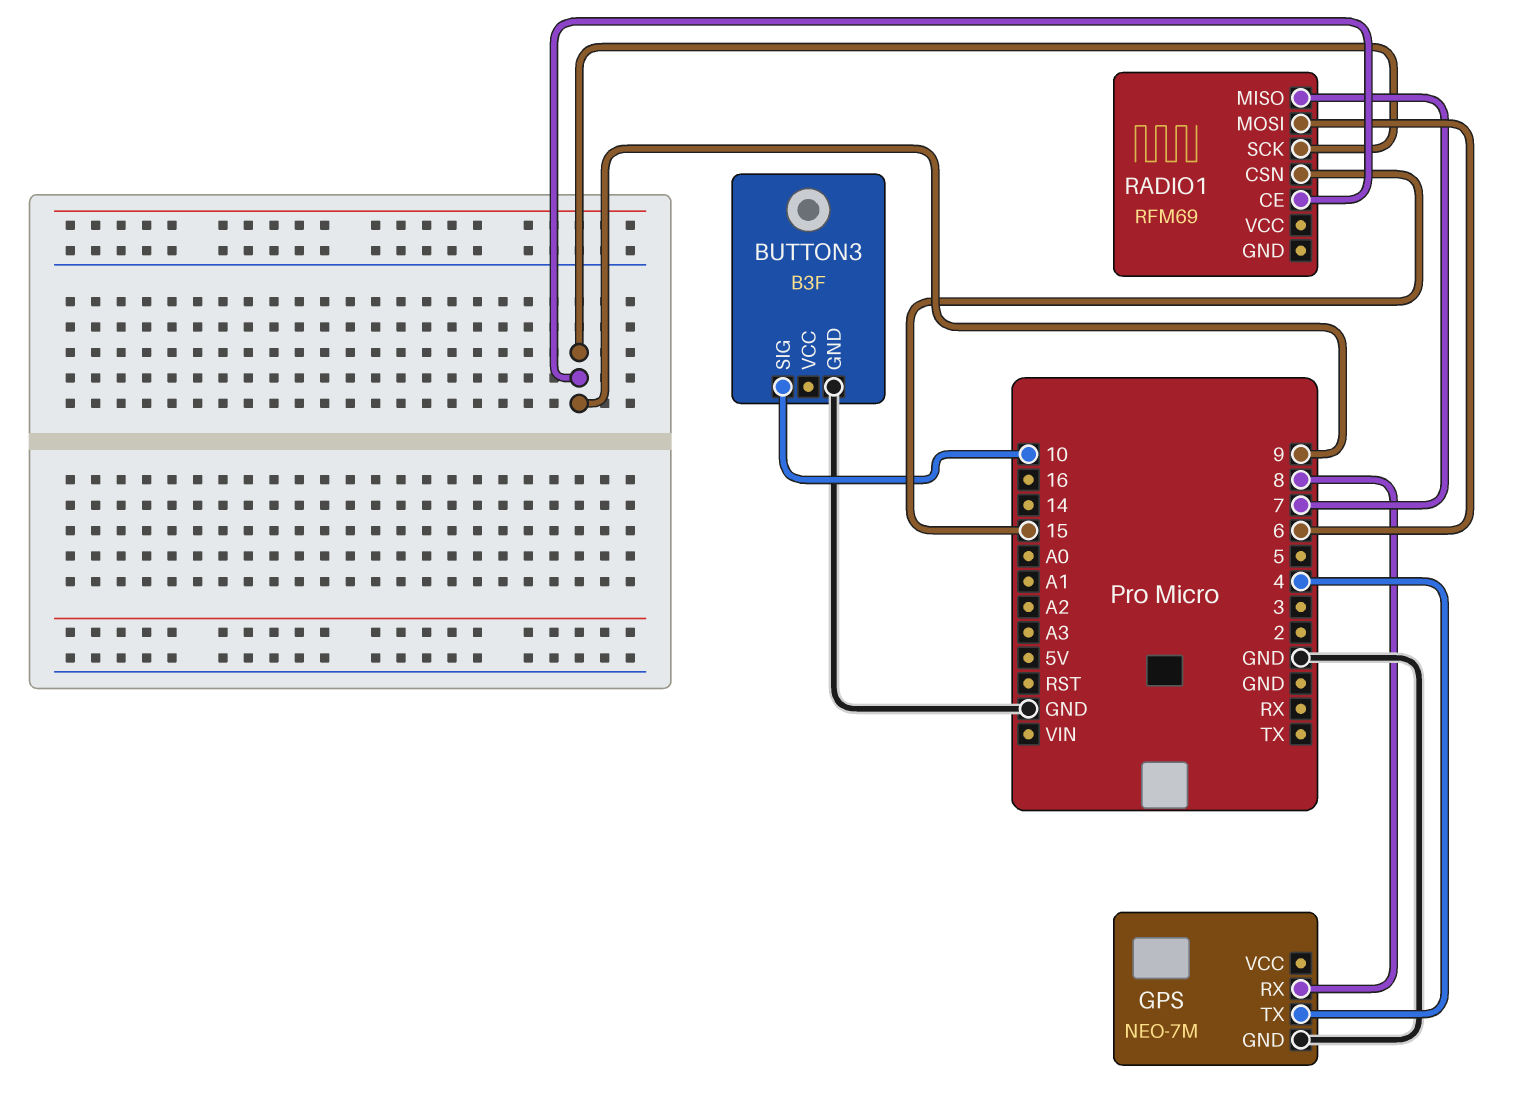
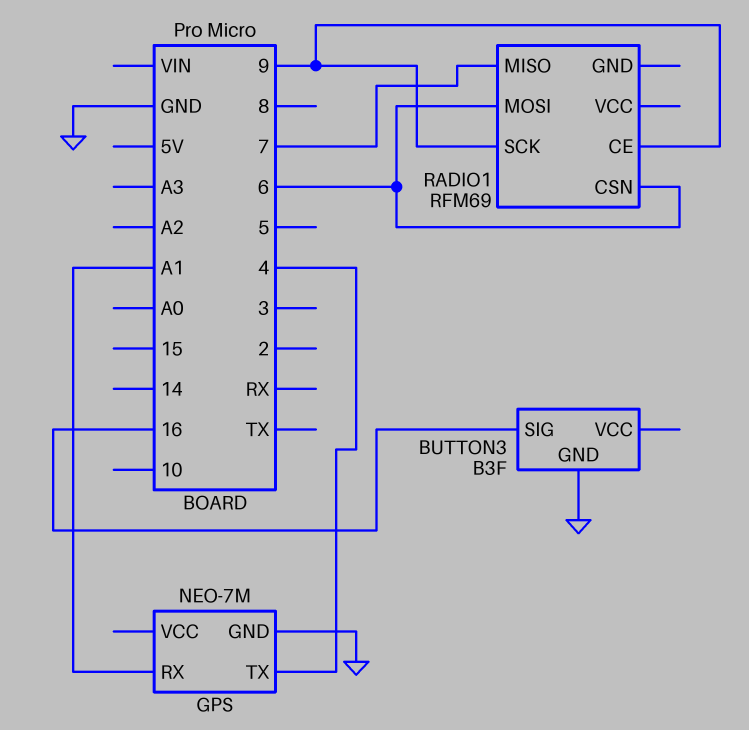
BUTTON3 pin SIG: 10 -> 16
GPS pin RX: 8 -> A1
RADIO1 pin CSN: 15 -> 6

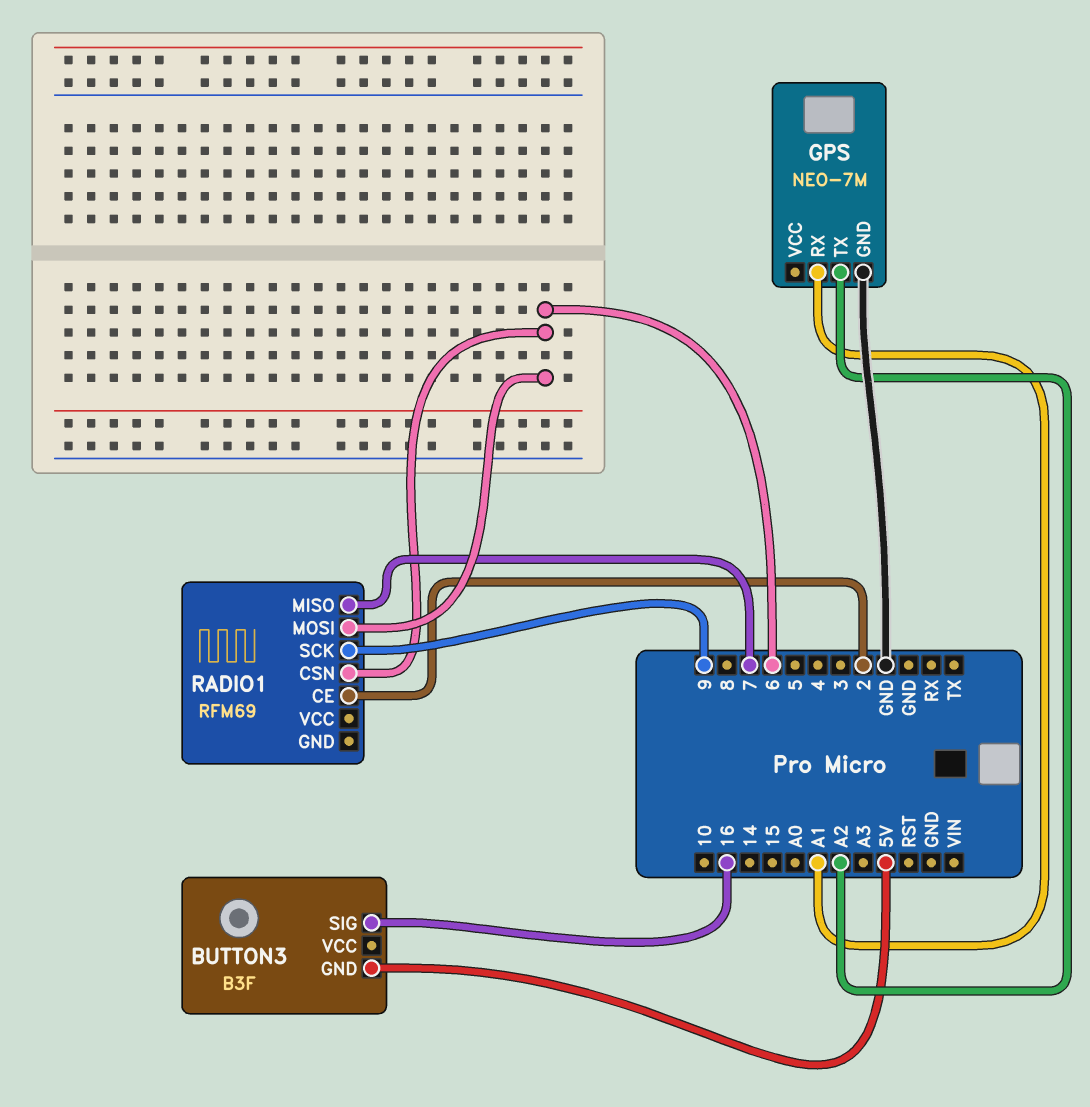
BUTTON3 pin GND: GND -> 5V
GPS pin TX: 4 -> A2
RADIO1 pin CE: 9 -> 2

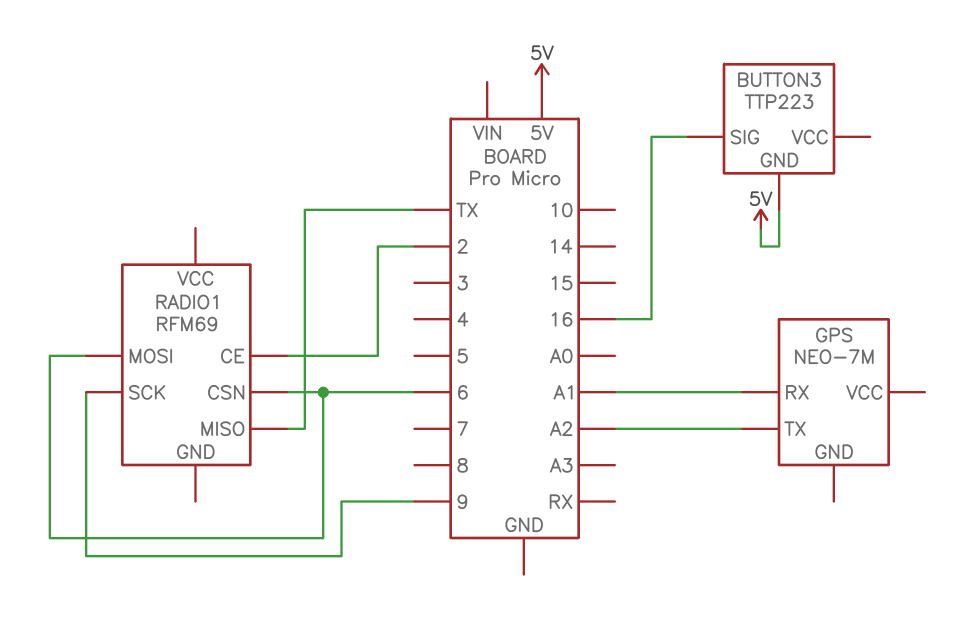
BUTTON3: B3F -> TTP223
GPS pin GND: GND -> none
RADIO1 pin MISO: 7 -> TX

